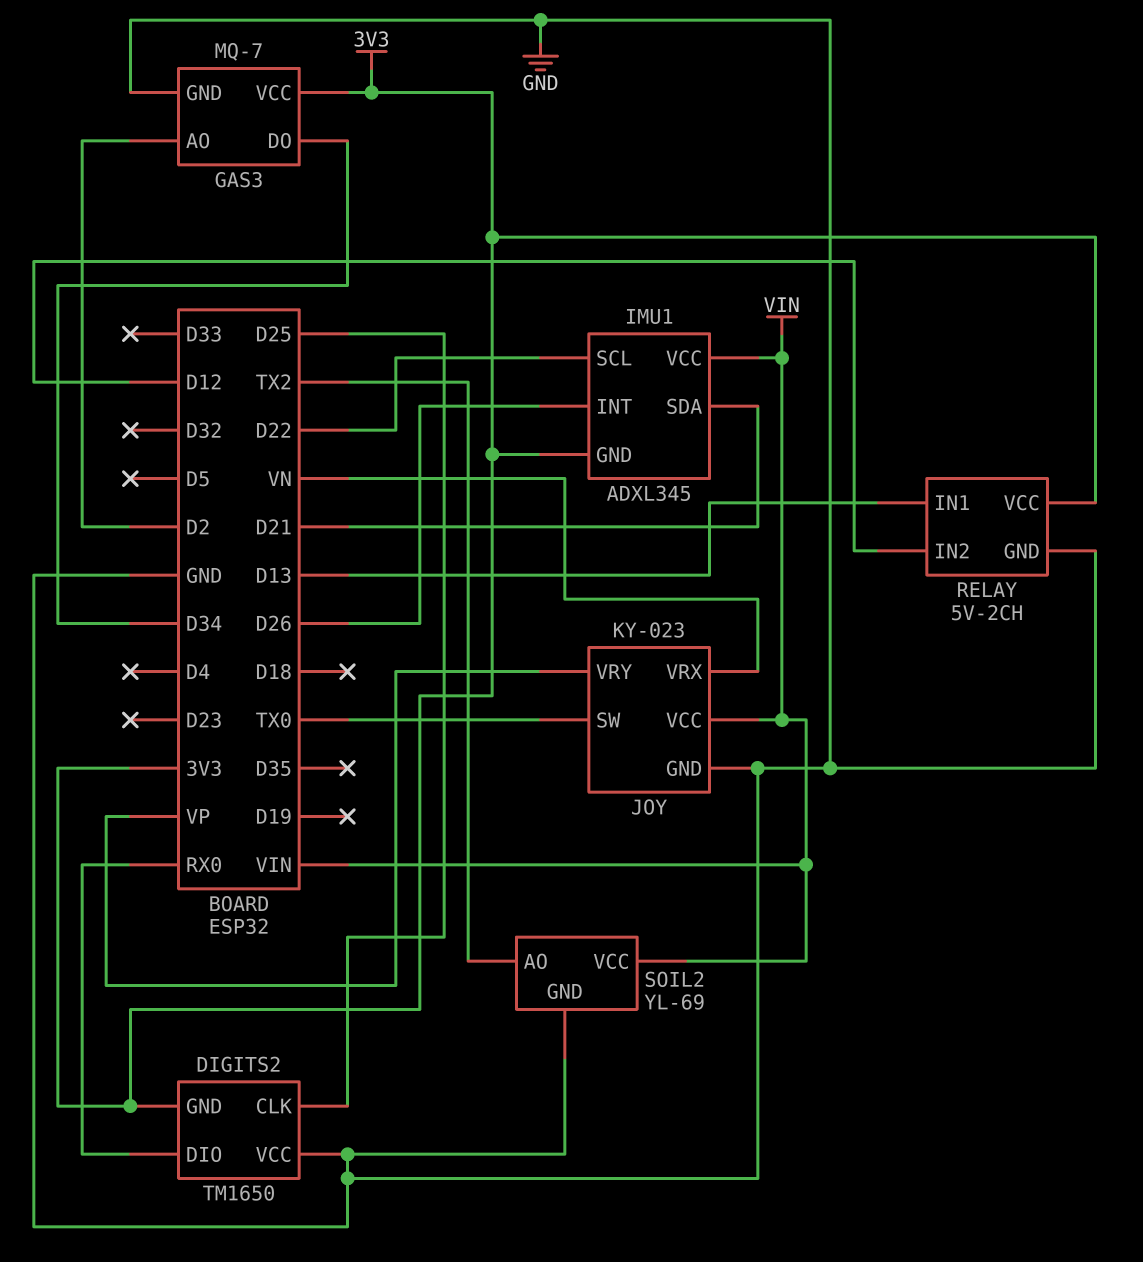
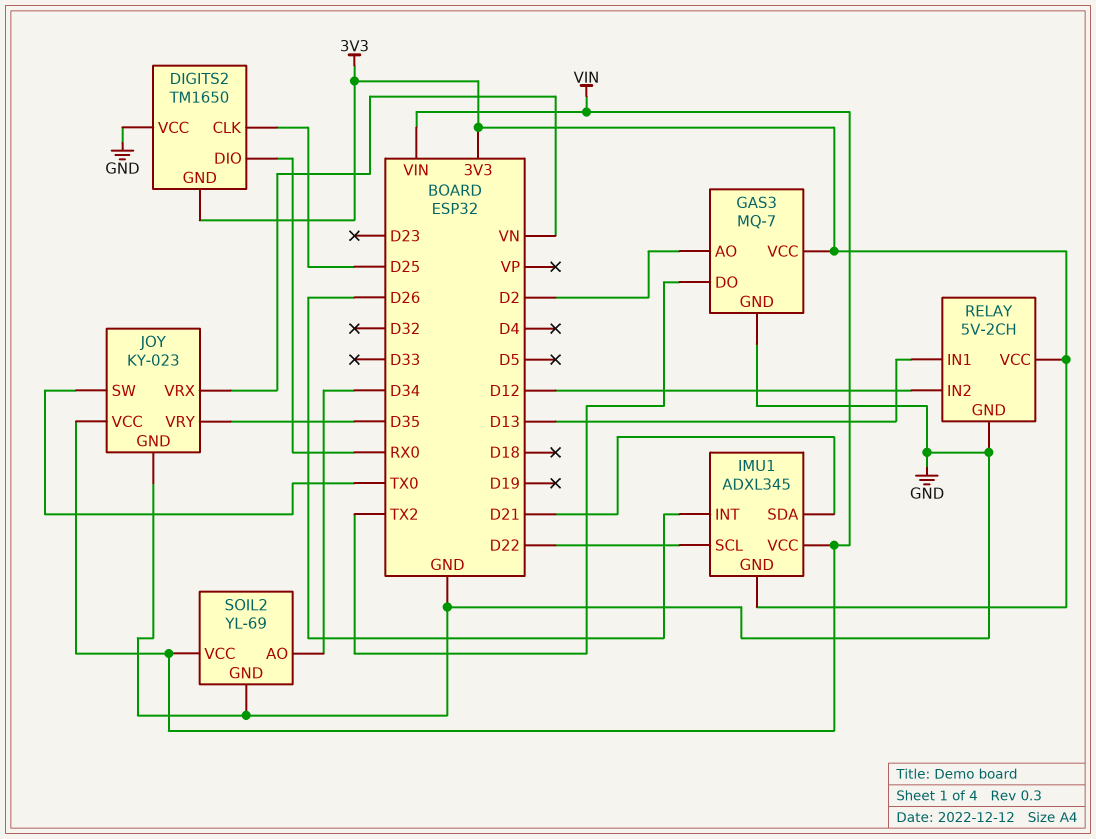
GAS3 pin DO: D34 -> TX2
JOY pin VRY: VP -> D35
SOIL2 pin AO: TX2 -> D34

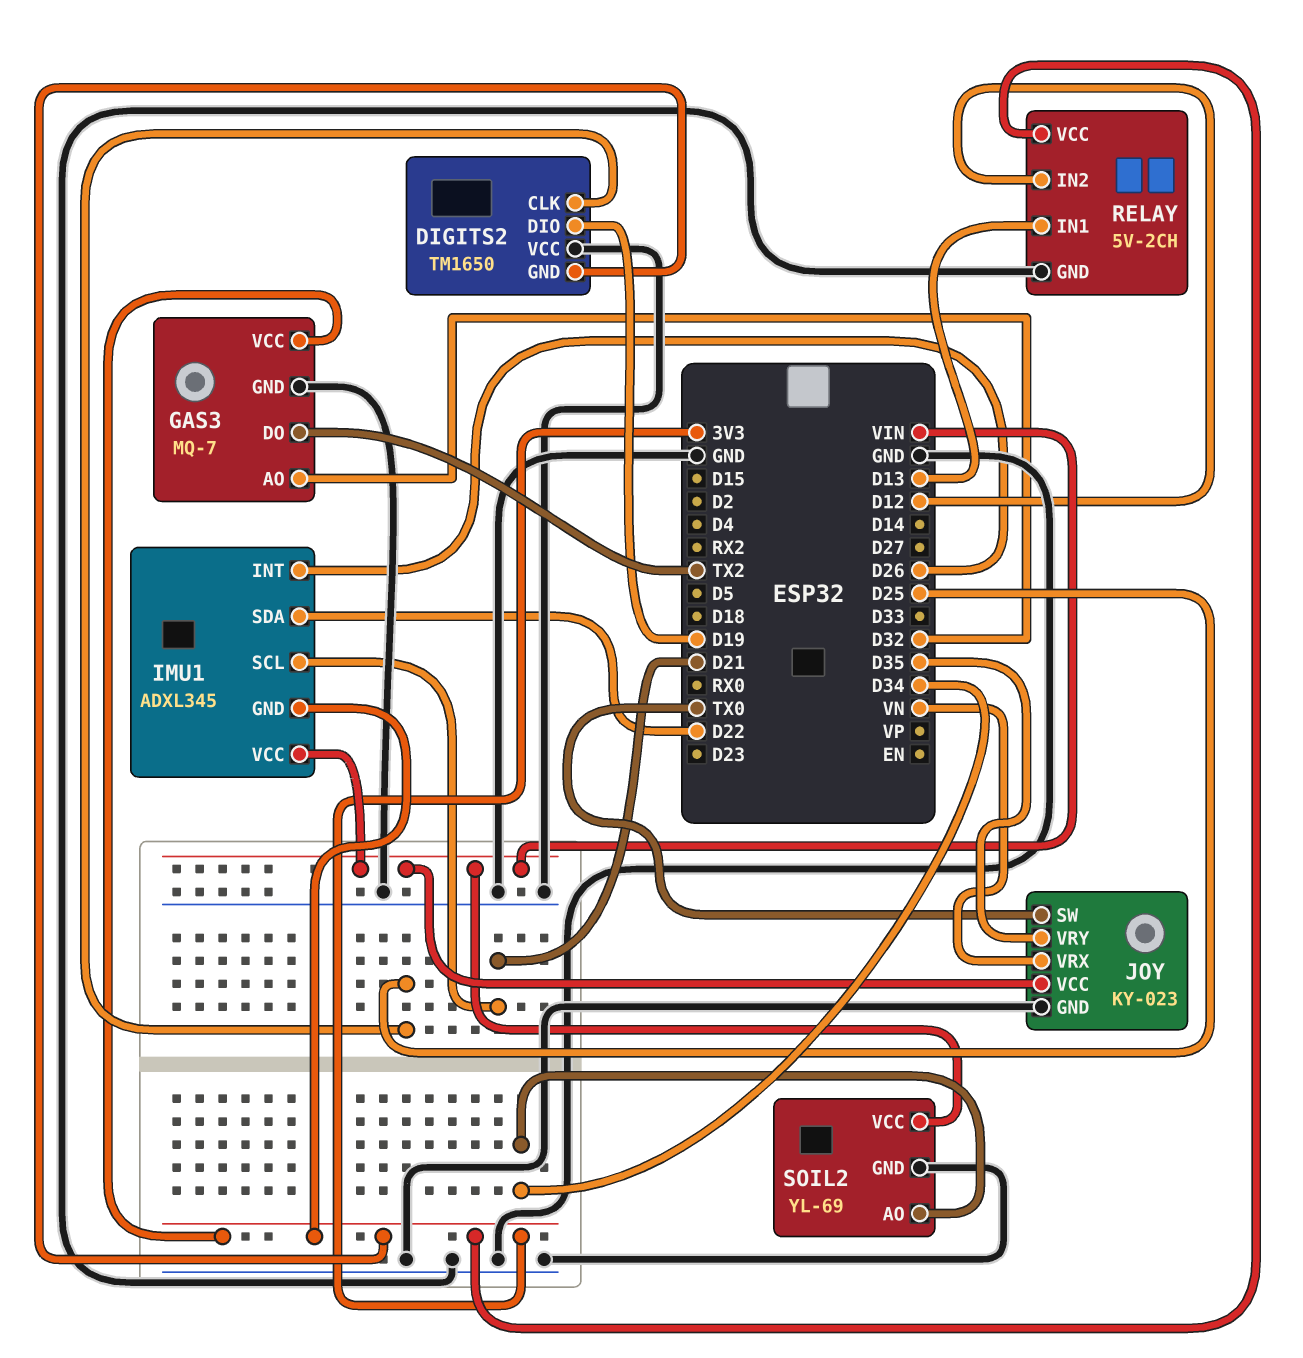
DIGITS2 pin DIO: RX0 -> D19
GAS3 pin AO: D2 -> D32
IMU1 pin SCL: D22 -> D21
IMU1 pin SDA: D21 -> D22

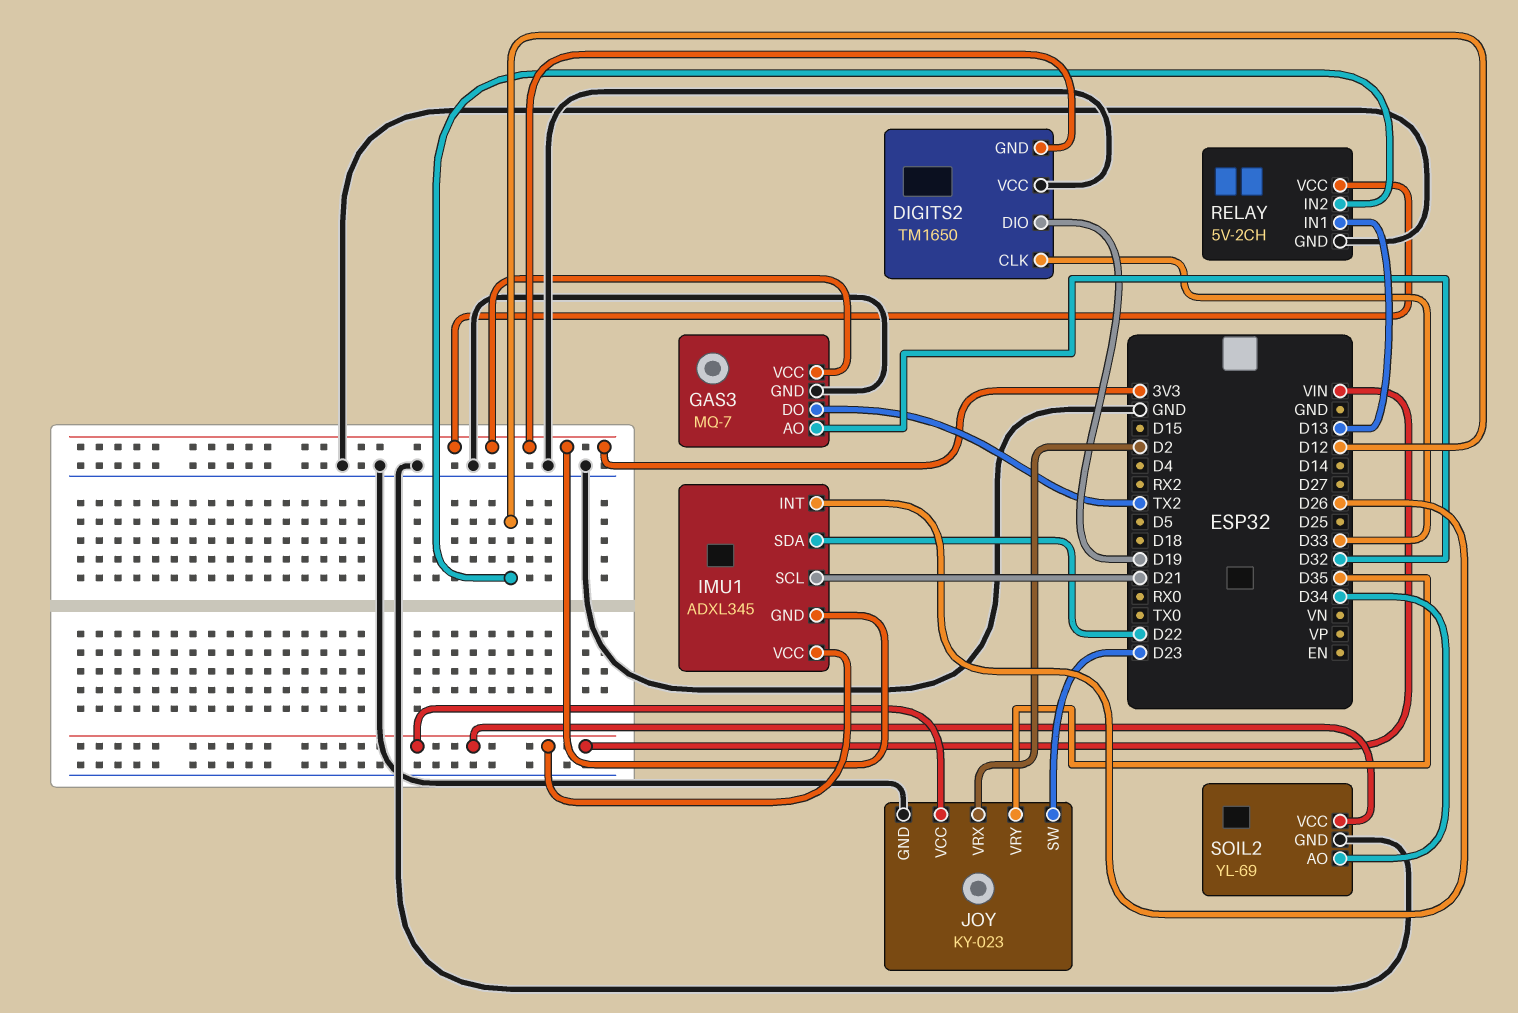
DIGITS2 pin CLK: D25 -> D33
JOY pin SW: TX0 -> D23
JOY pin VRX: VN -> D2

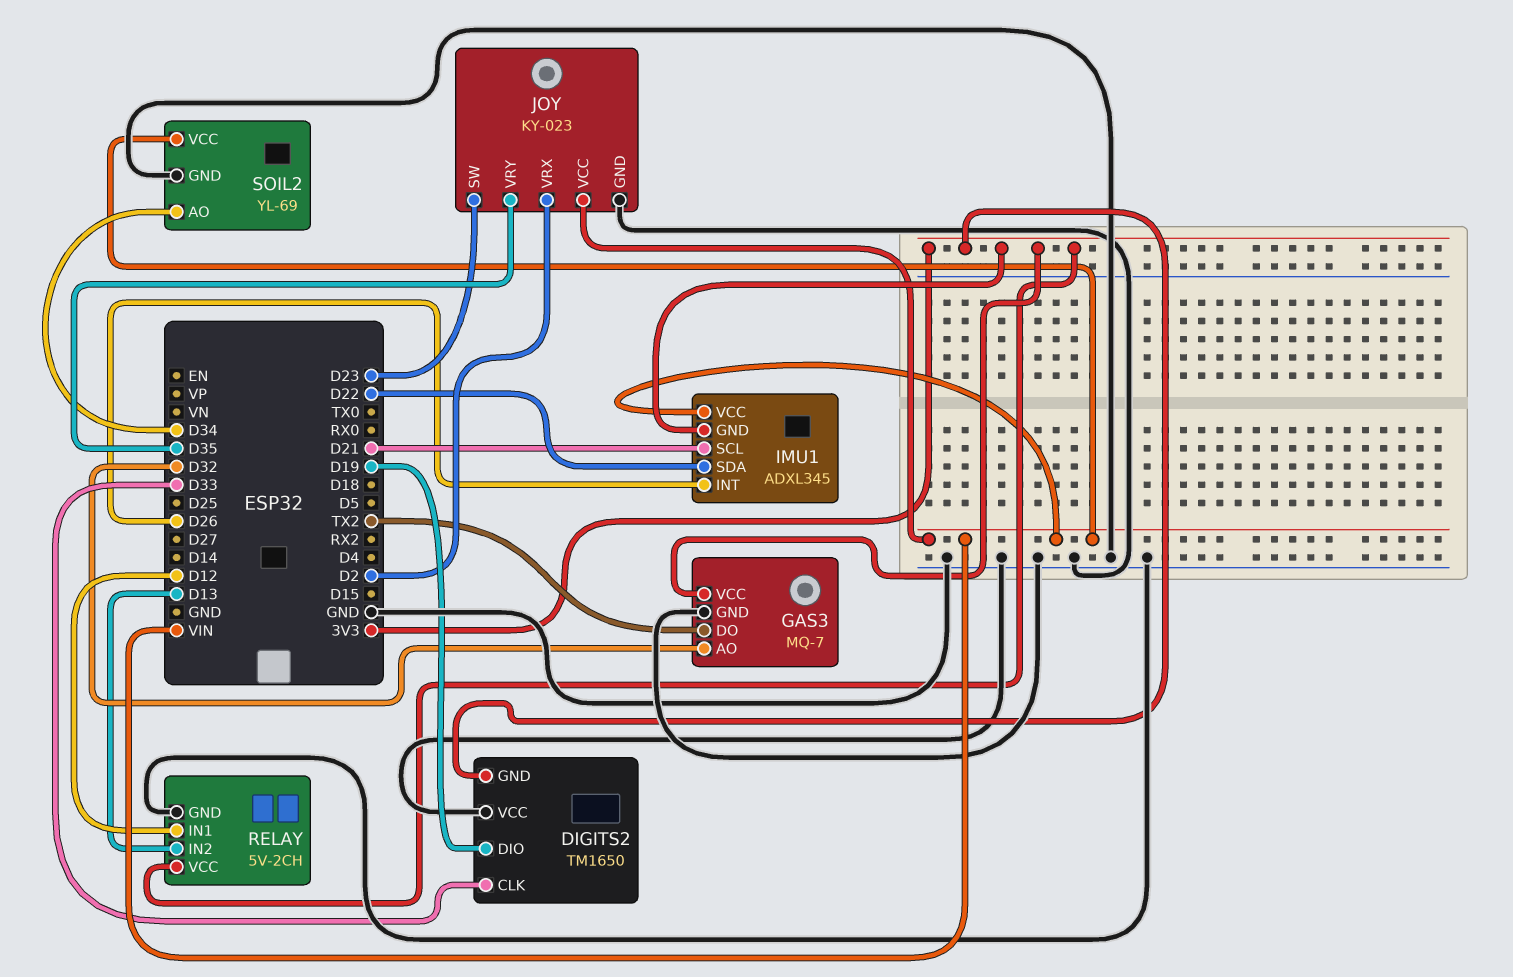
RELAY pin IN1: D13 -> D12
RELAY pin IN2: D12 -> D13

